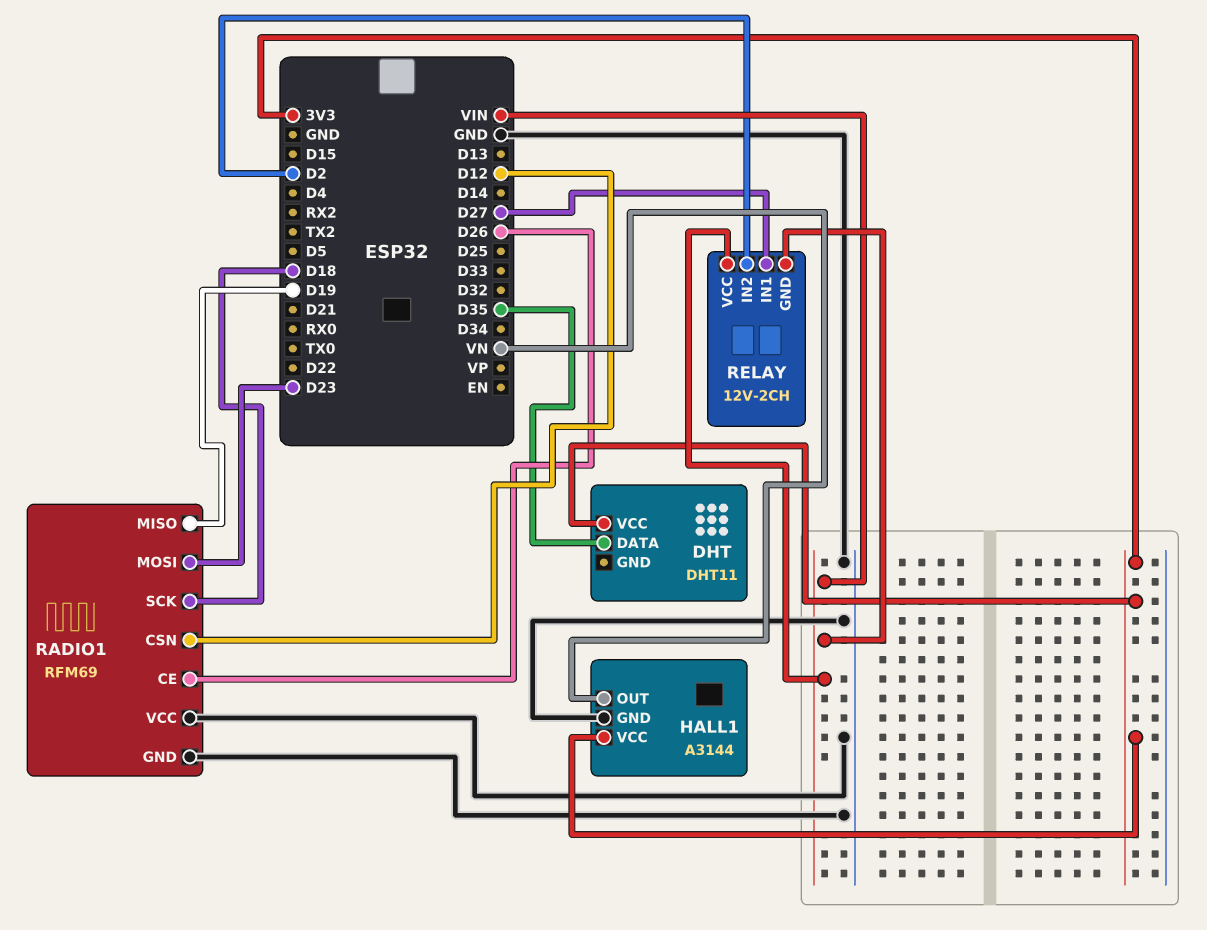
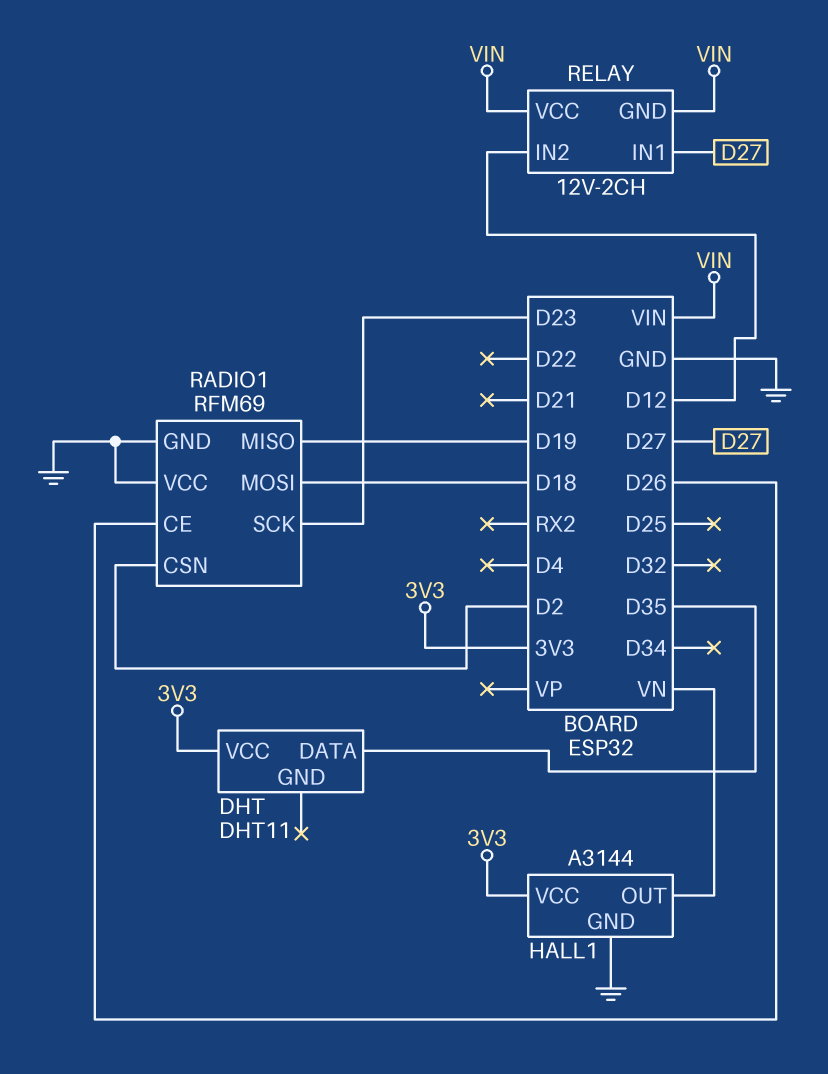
RADIO1 pin CSN: D12 -> D2
RADIO1 pin MOSI: D23 -> D18
RADIO1 pin SCK: D18 -> D23
RELAY pin IN2: D2 -> D12

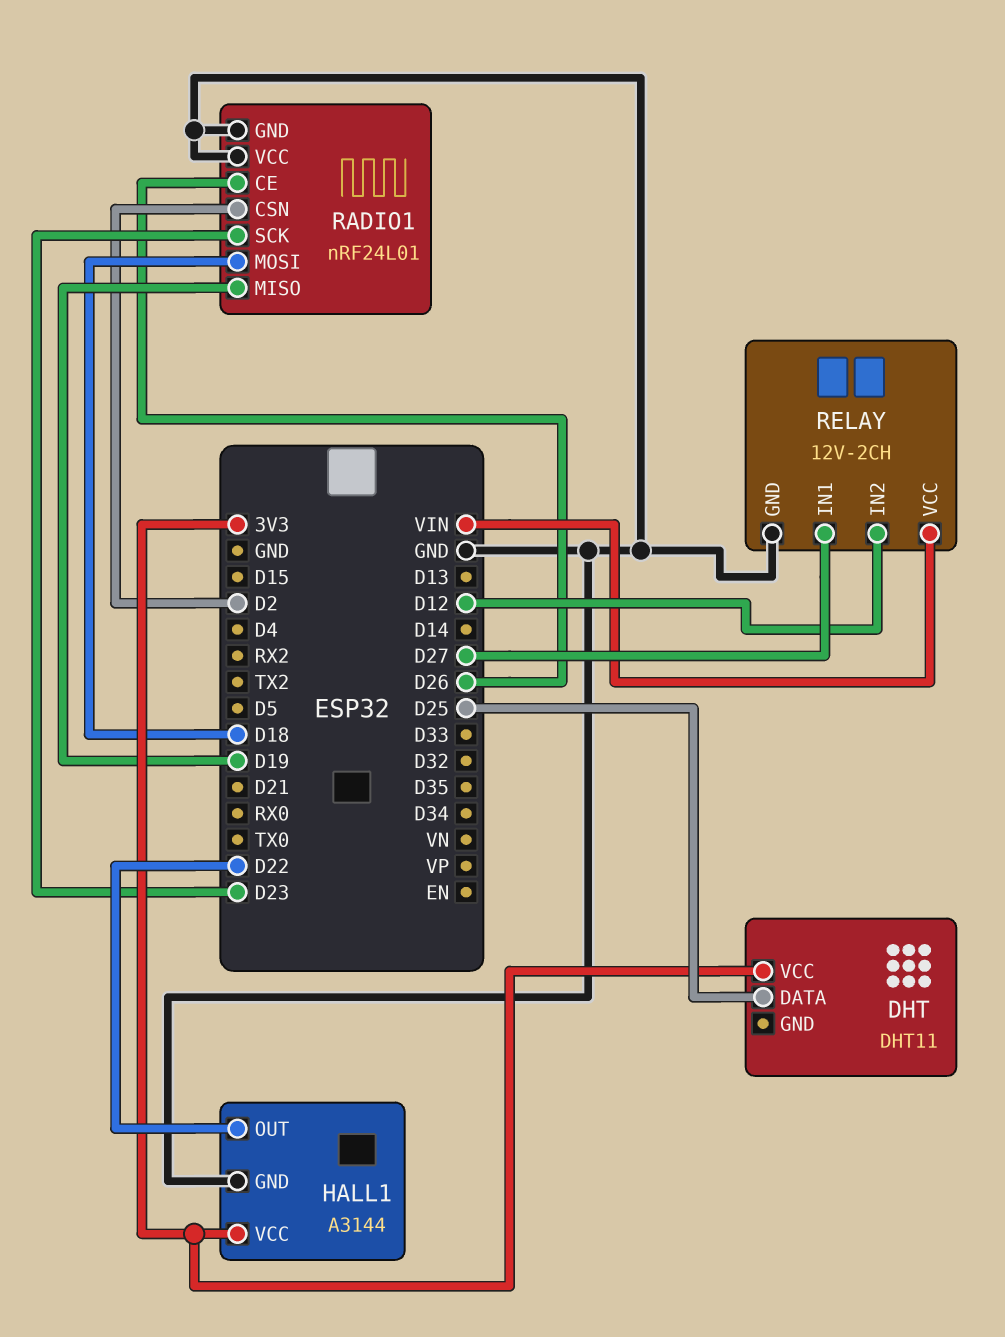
DHT pin DATA: D35 -> D25
HALL1 pin OUT: VN -> D22
RADIO1: RFM69 -> nRF24L01
RELAY pin GND: VIN -> GND

